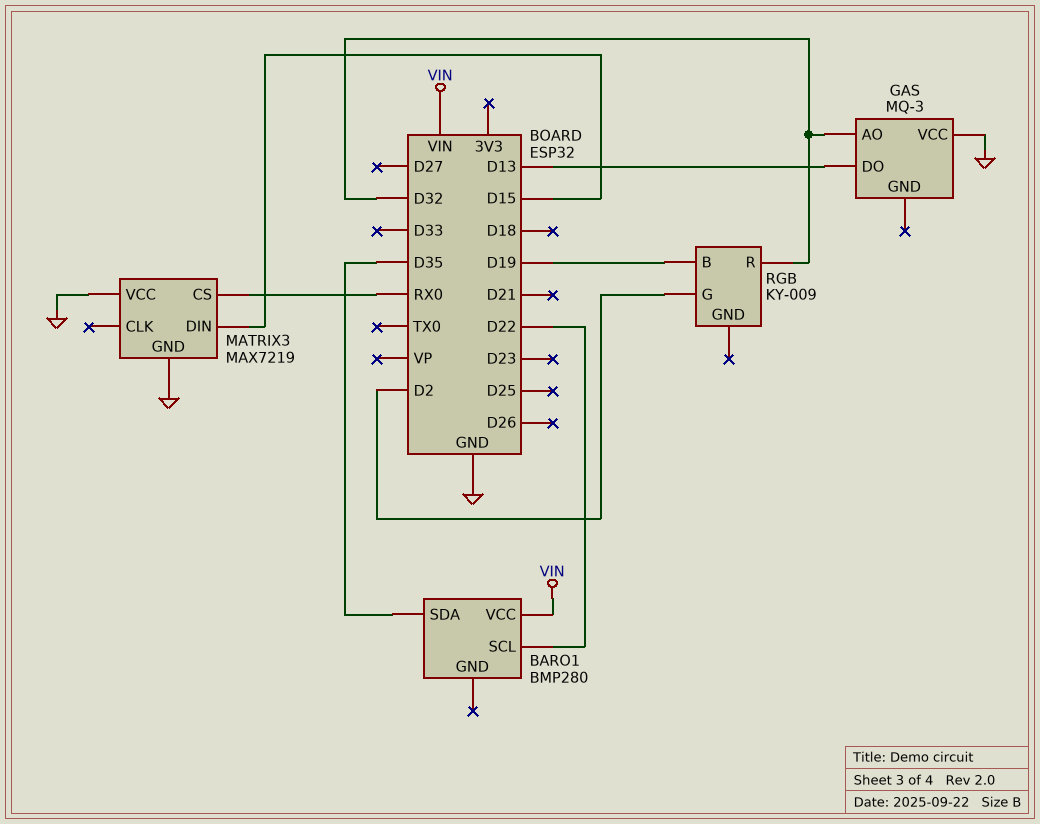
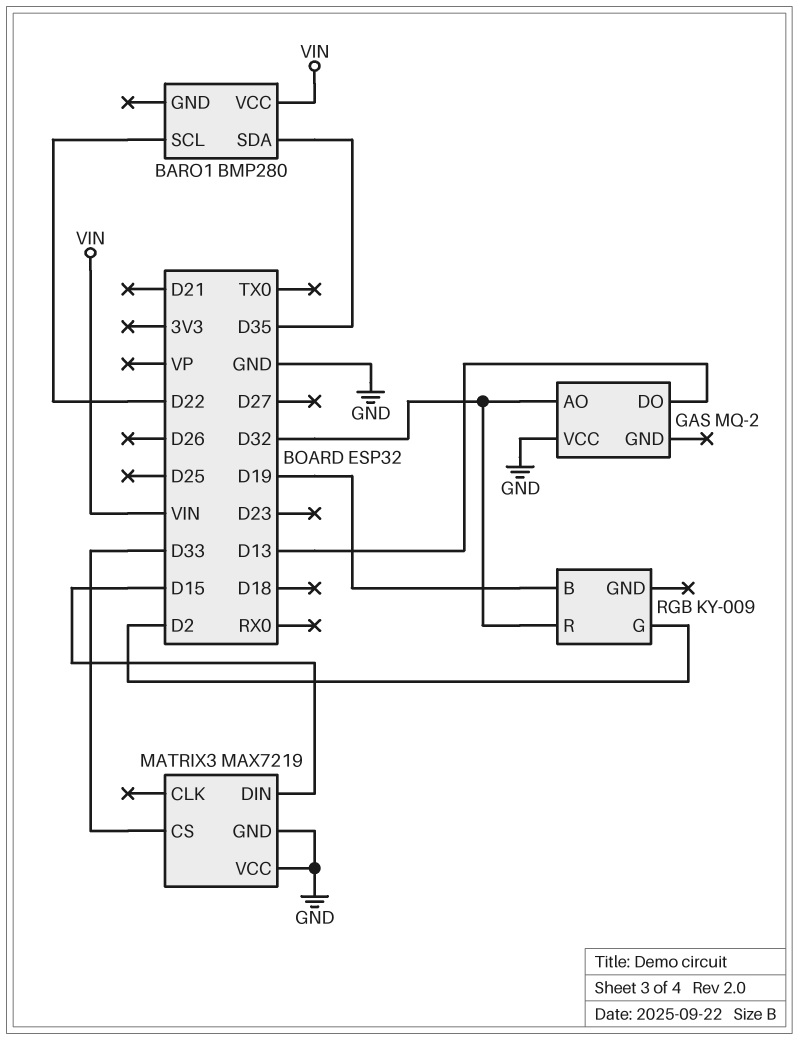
GAS: MQ-3 -> MQ-2
MATRIX3 pin CS: RX0 -> D33

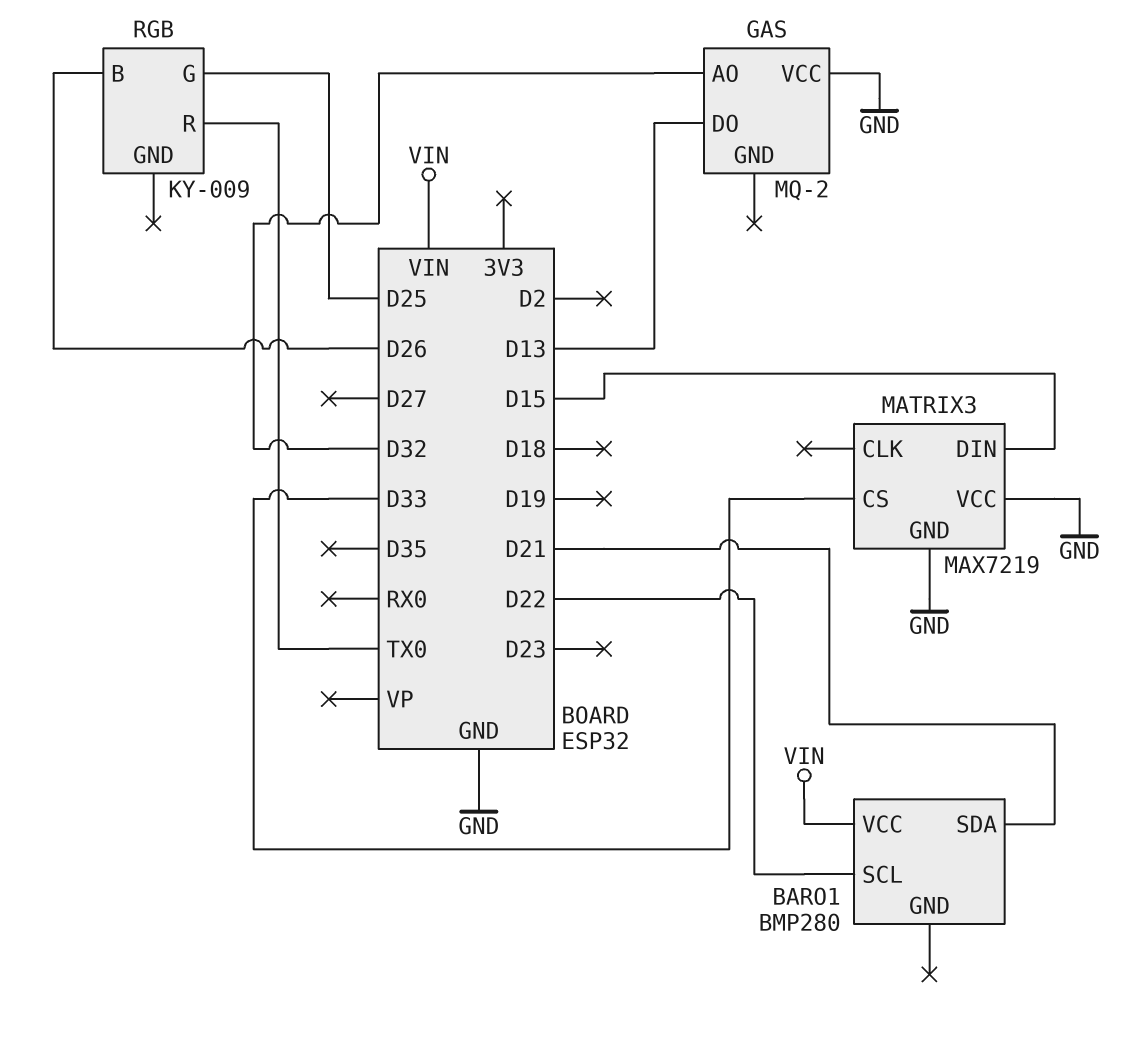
BARO1 pin SDA: D35 -> D21
RGB pin B: D19 -> D26
RGB pin G: D2 -> D25
RGB pin R: D32 -> TX0

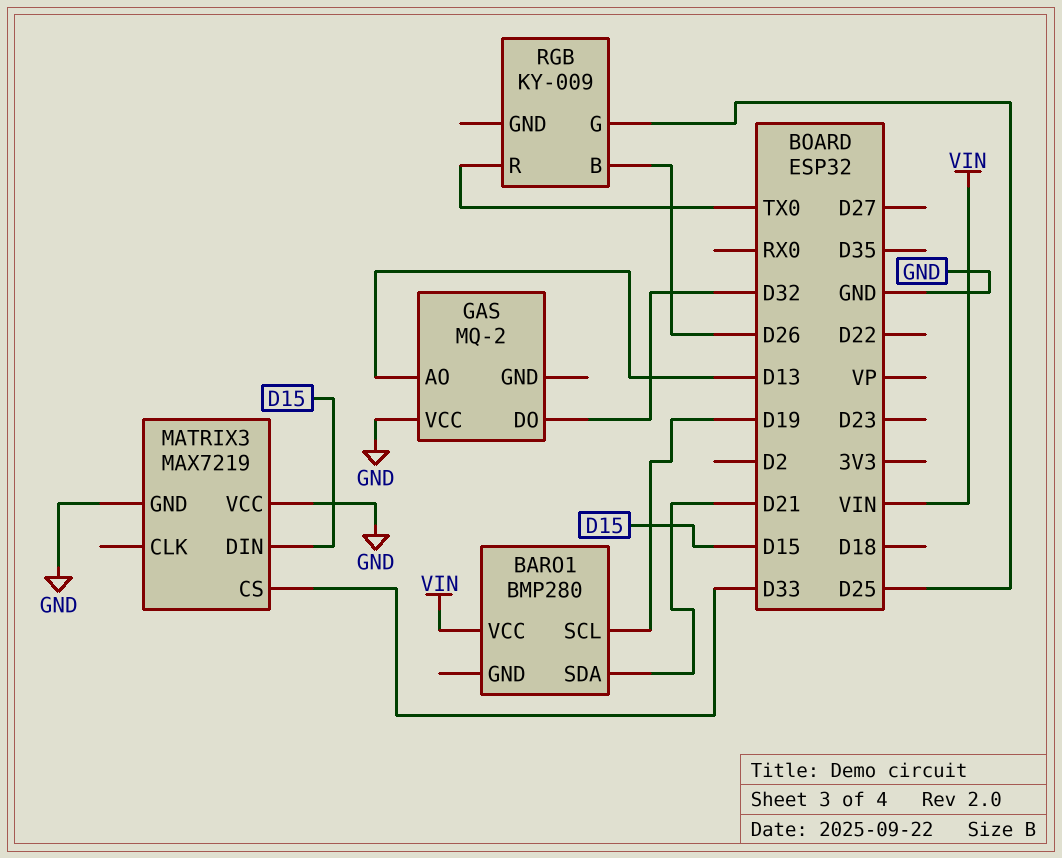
BARO1 pin SCL: D22 -> D19
GAS pin AO: D32 -> D13
GAS pin DO: D13 -> D32

